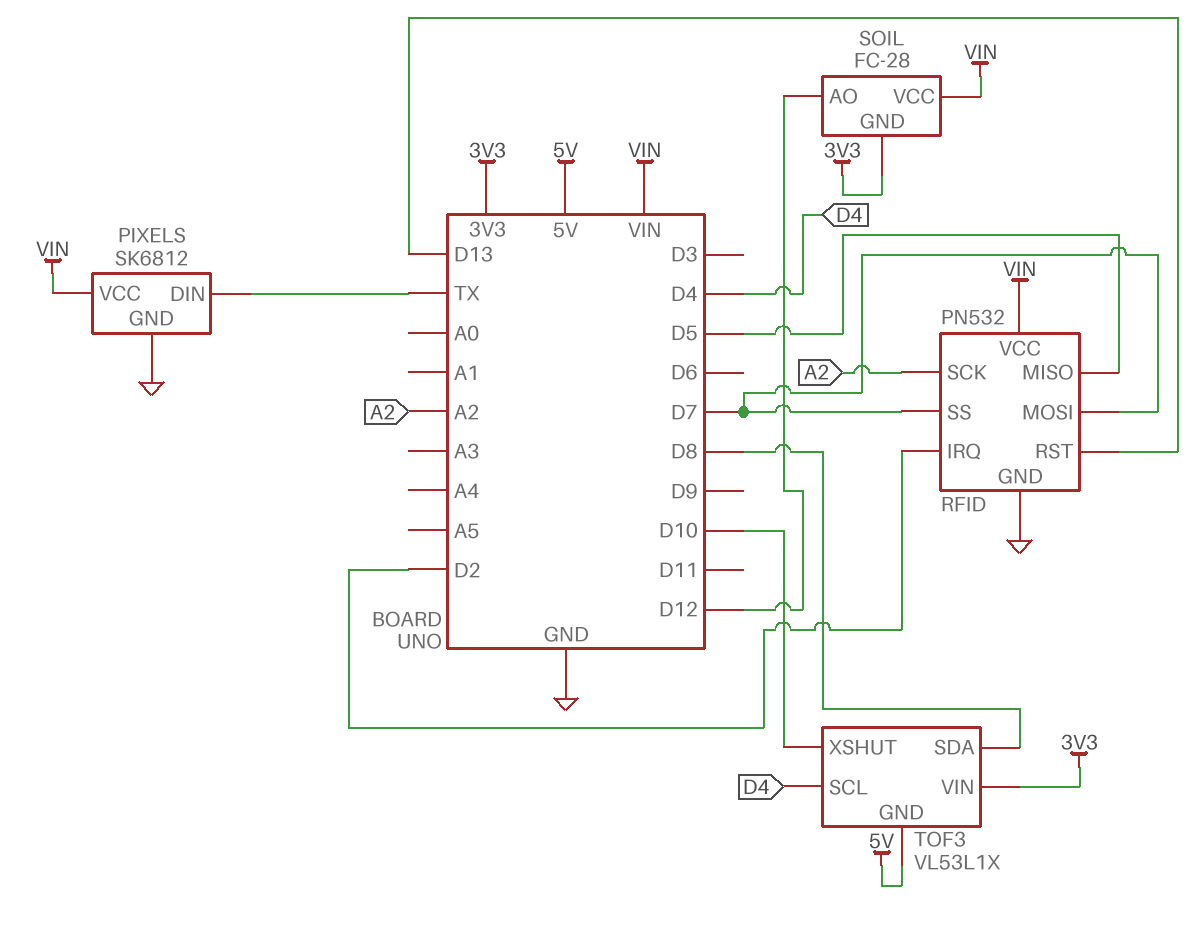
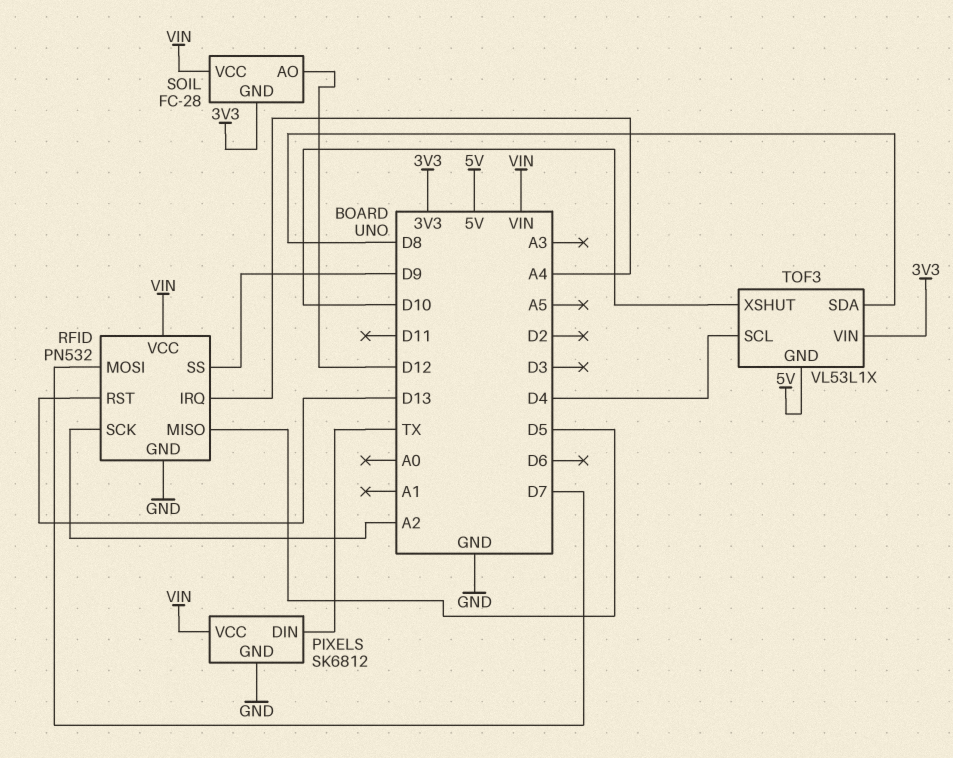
RFID pin IRQ: D2 -> A4
RFID pin SS: D7 -> D9

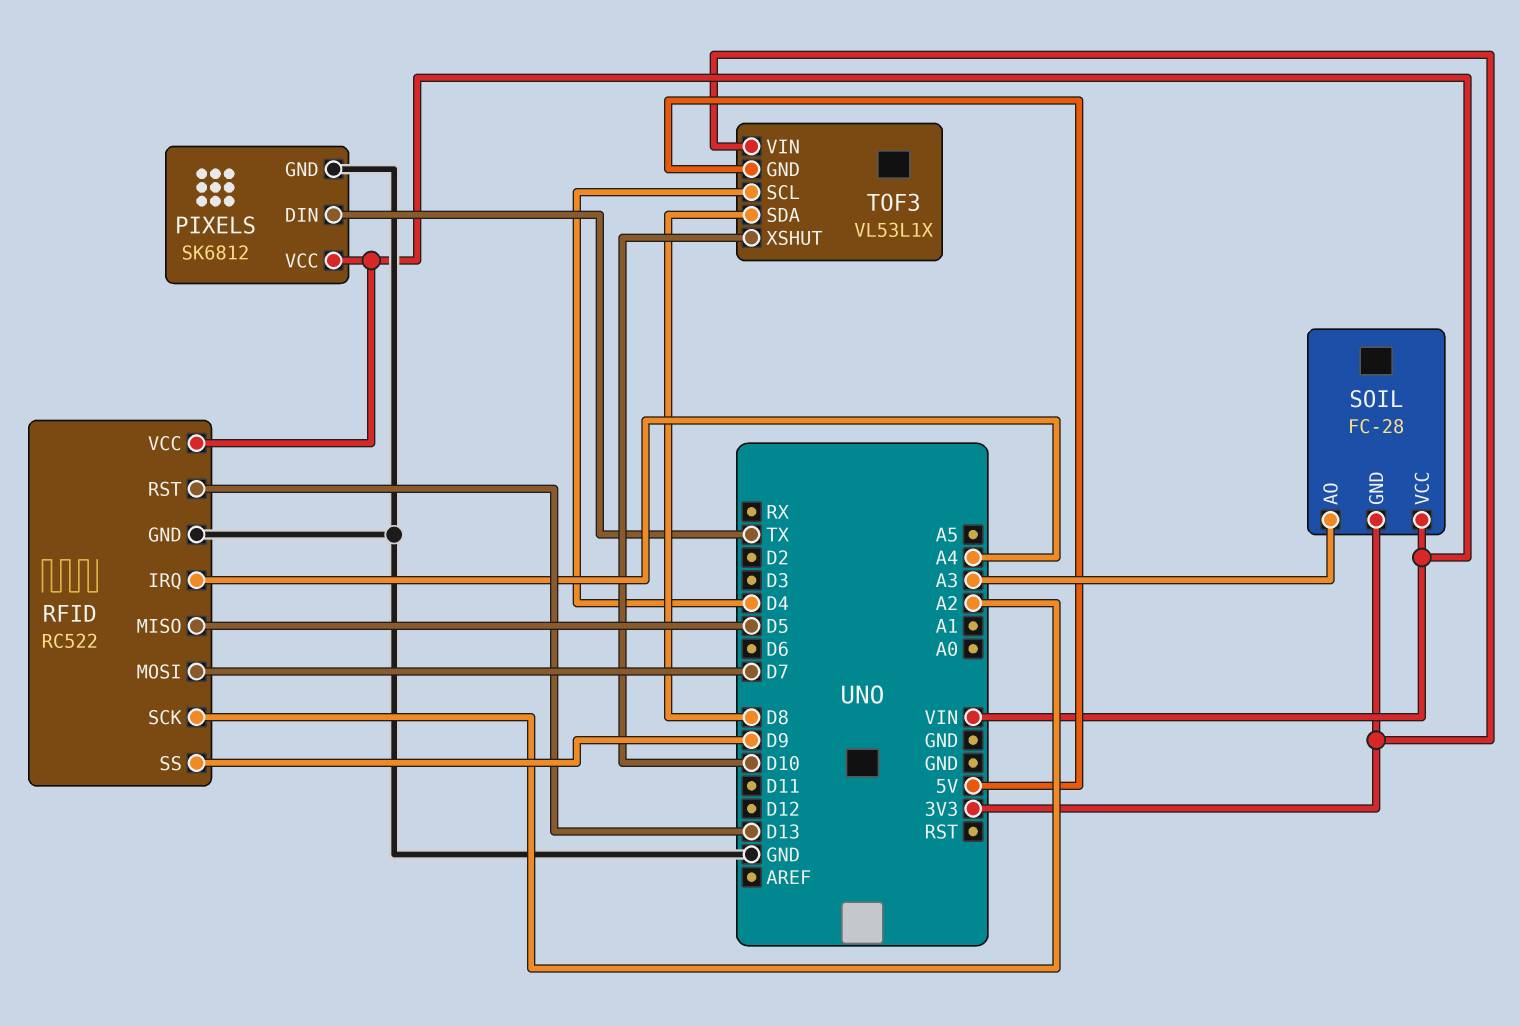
RFID: PN532 -> RC522
SOIL pin AO: D12 -> A3

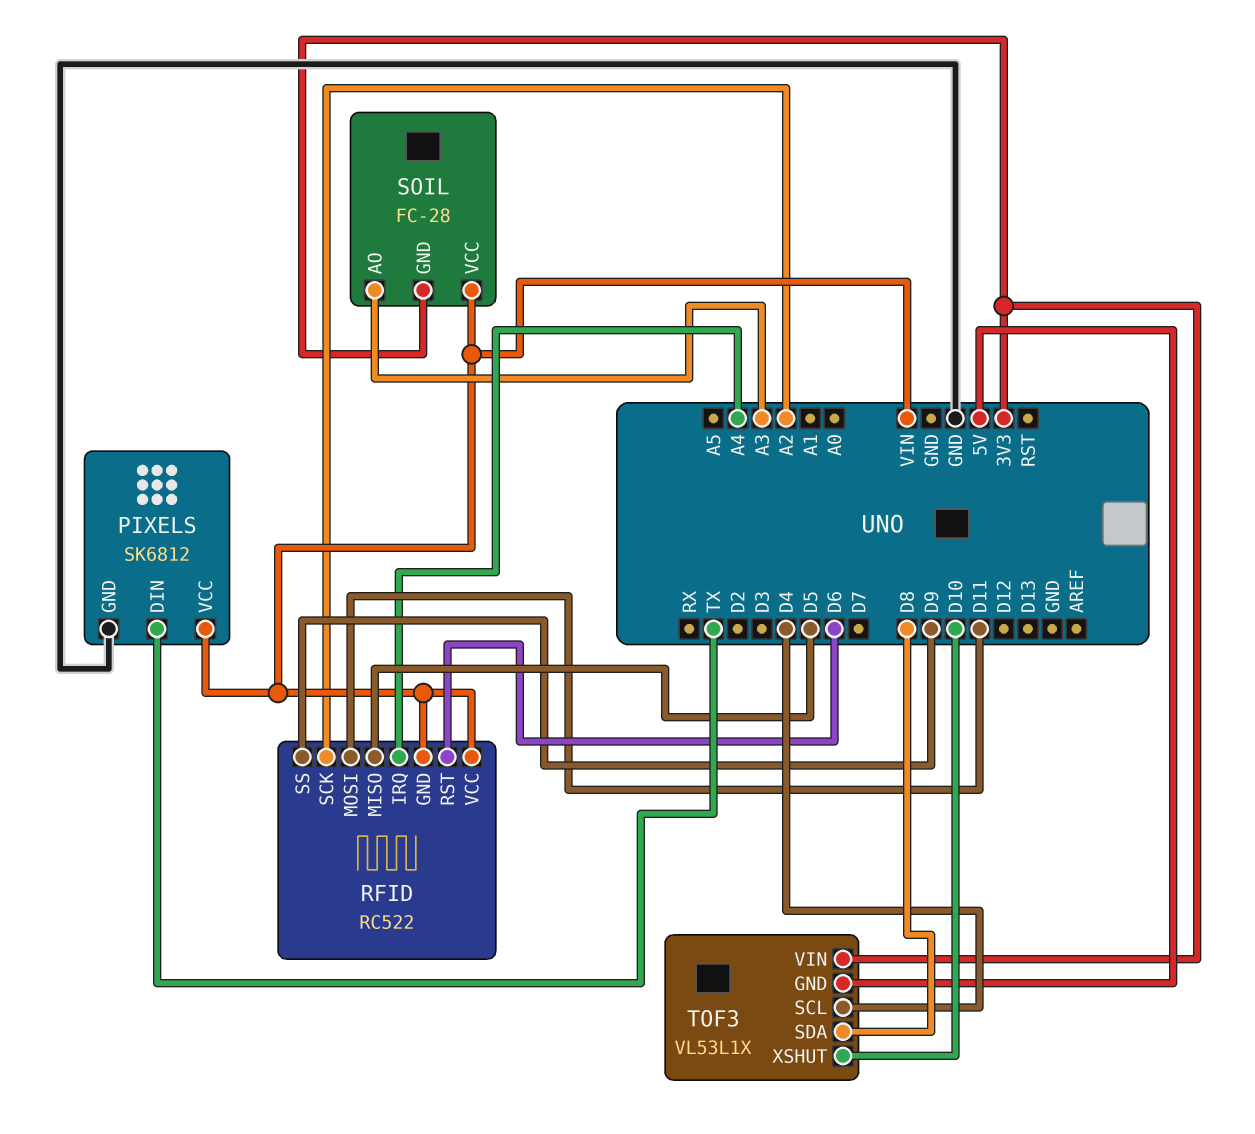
RFID pin GND: GND -> VIN
RFID pin MOSI: D7 -> D11
RFID pin RST: D13 -> D6

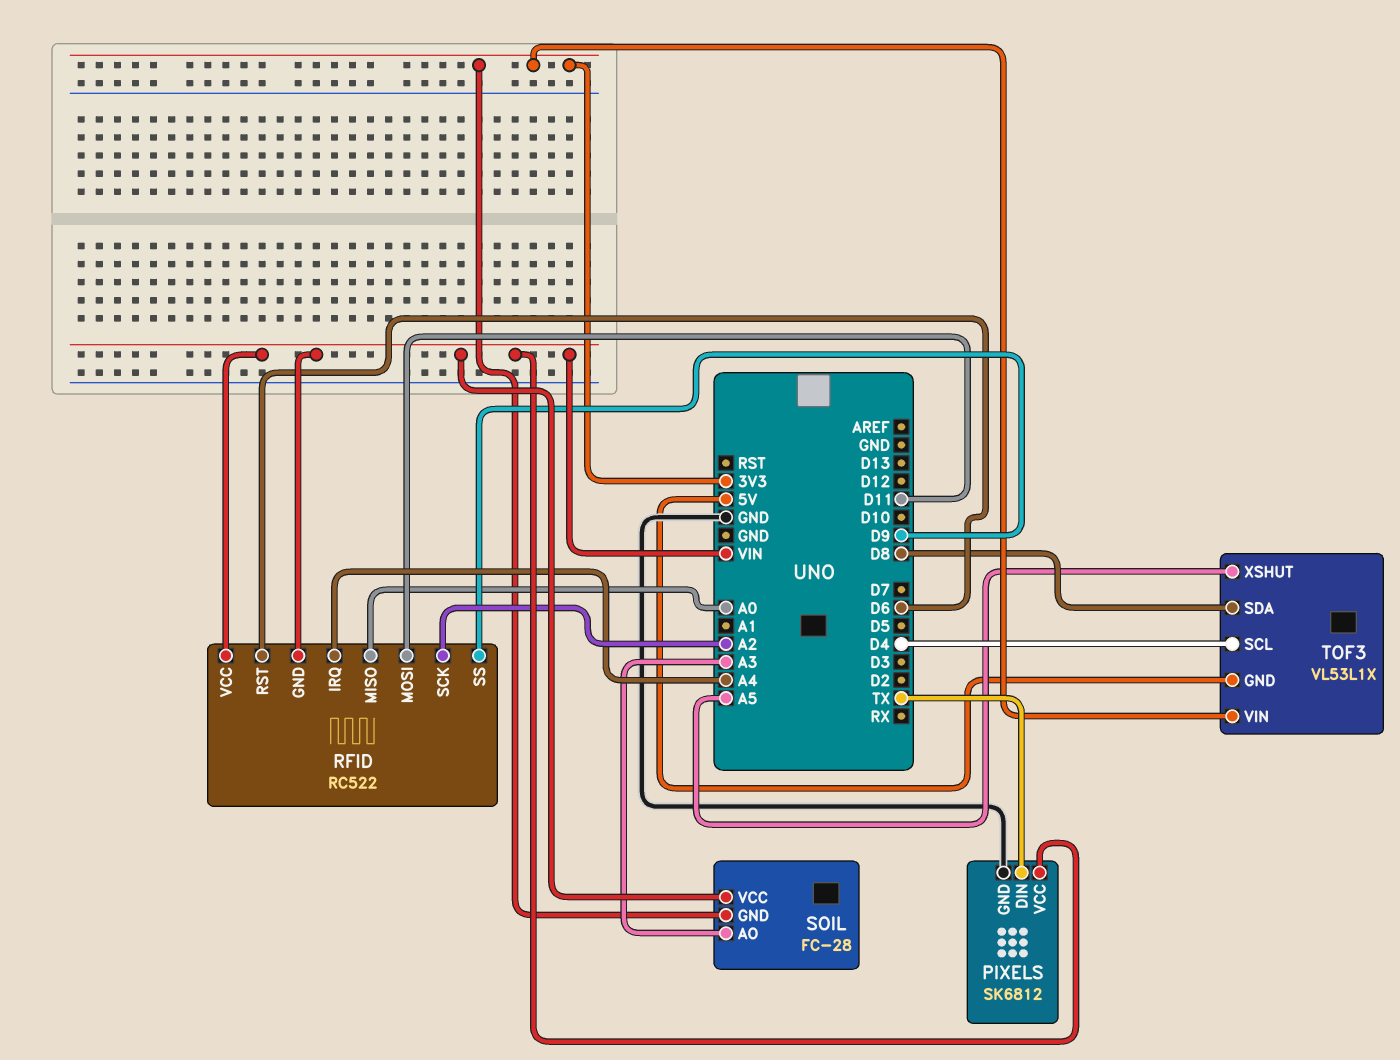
RFID pin MISO: D5 -> A0
TOF3 pin XSHUT: D10 -> A5

